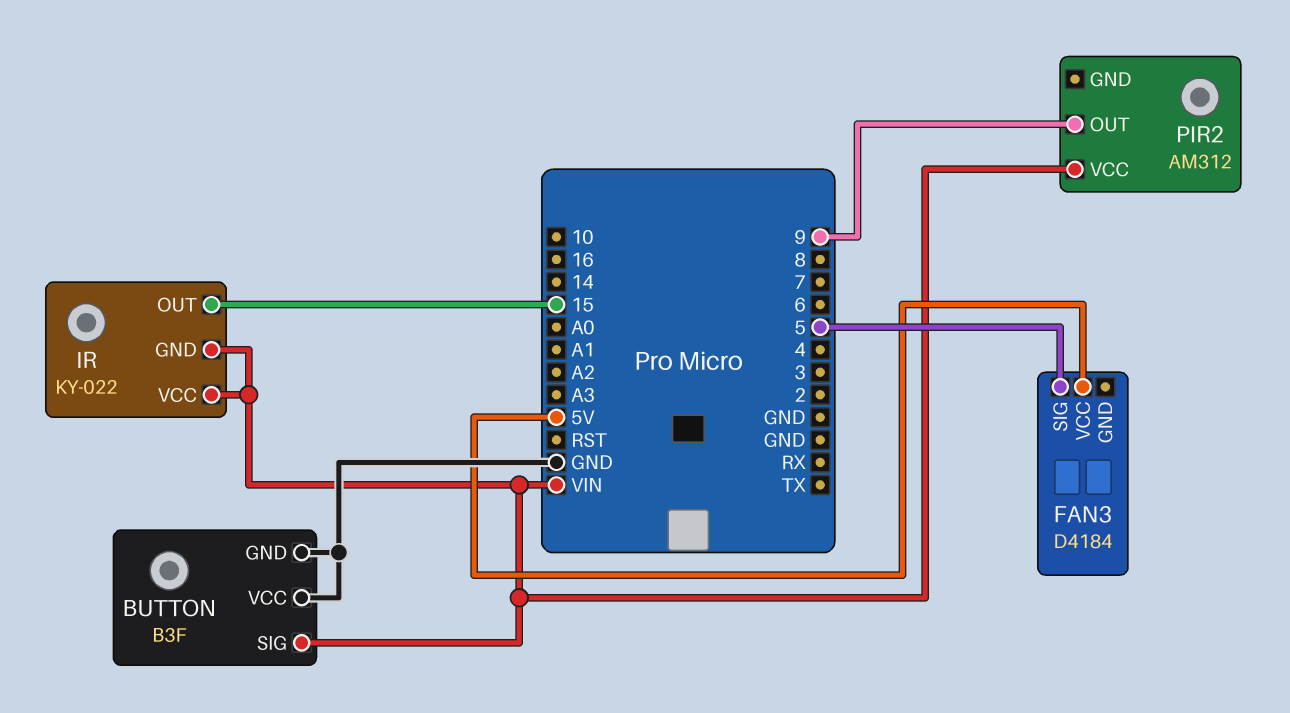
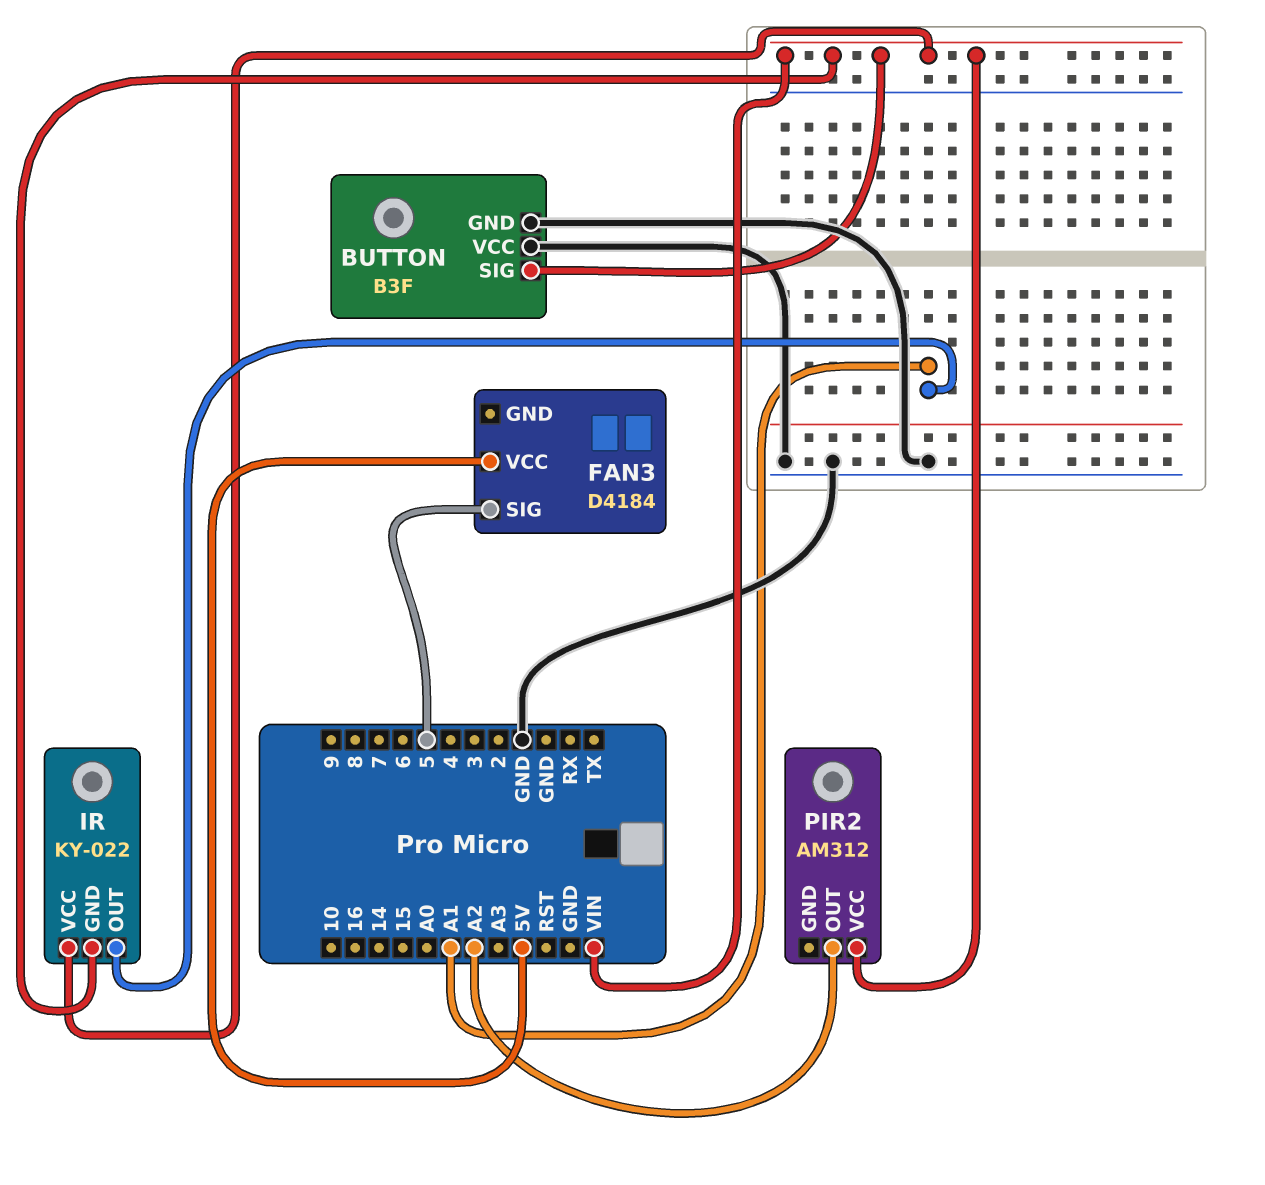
IR pin OUT: 15 -> A1
PIR2 pin OUT: 9 -> A2

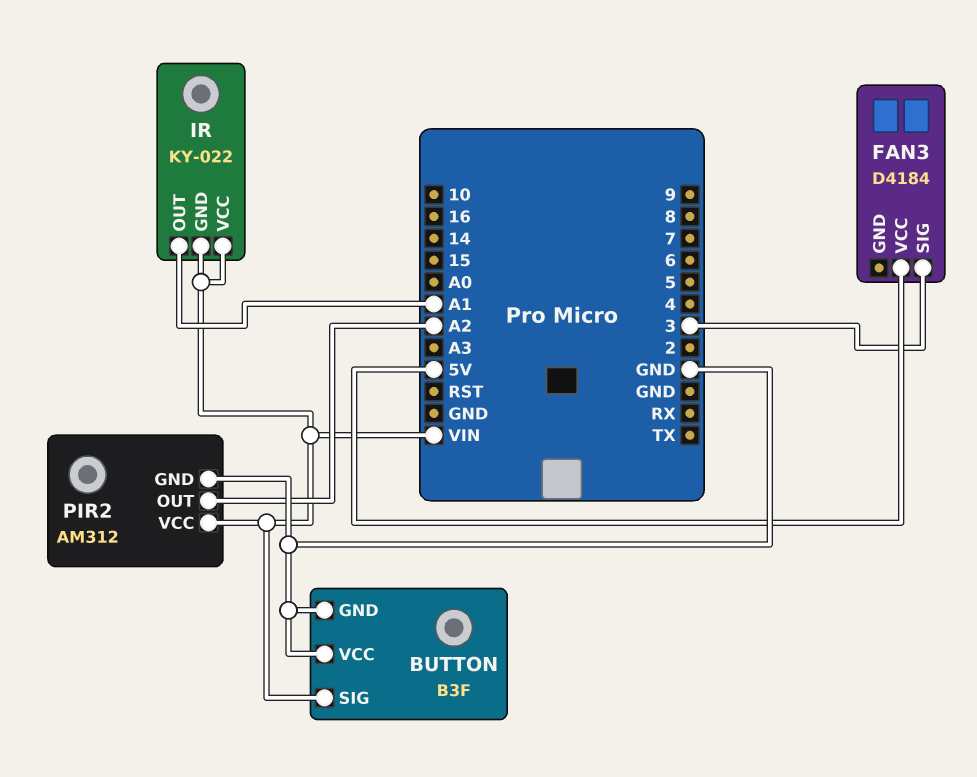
FAN3 pin SIG: 5 -> 3
PIR2 pin GND: none -> GND

